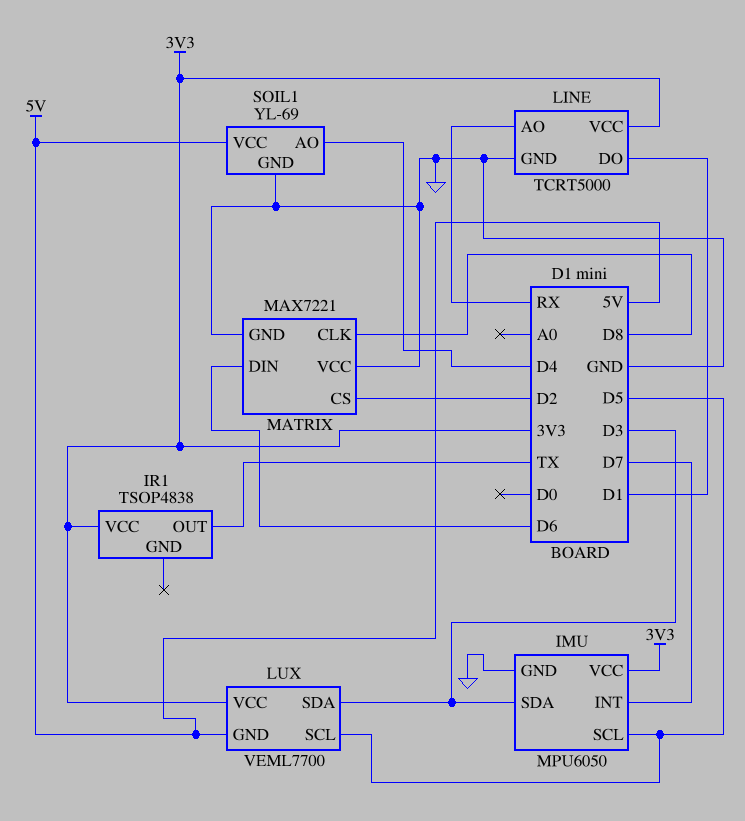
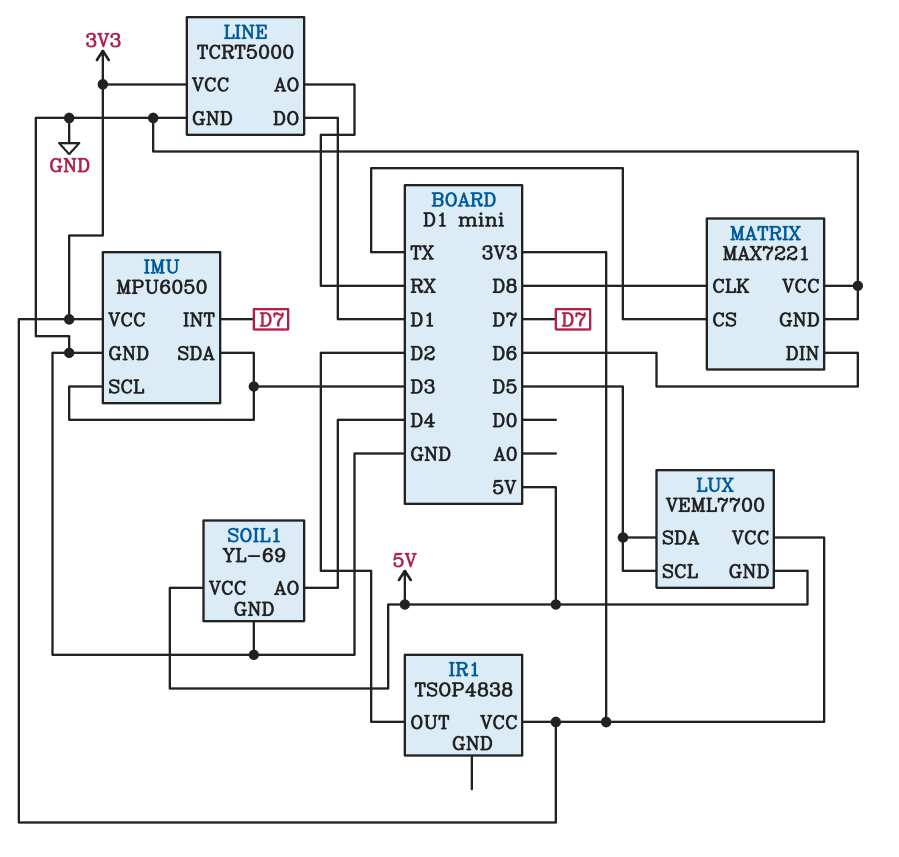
IMU pin SCL: D5 -> D3
IR1 pin OUT: TX -> D2
LUX pin SDA: D3 -> D5
MATRIX pin CS: D2 -> TX

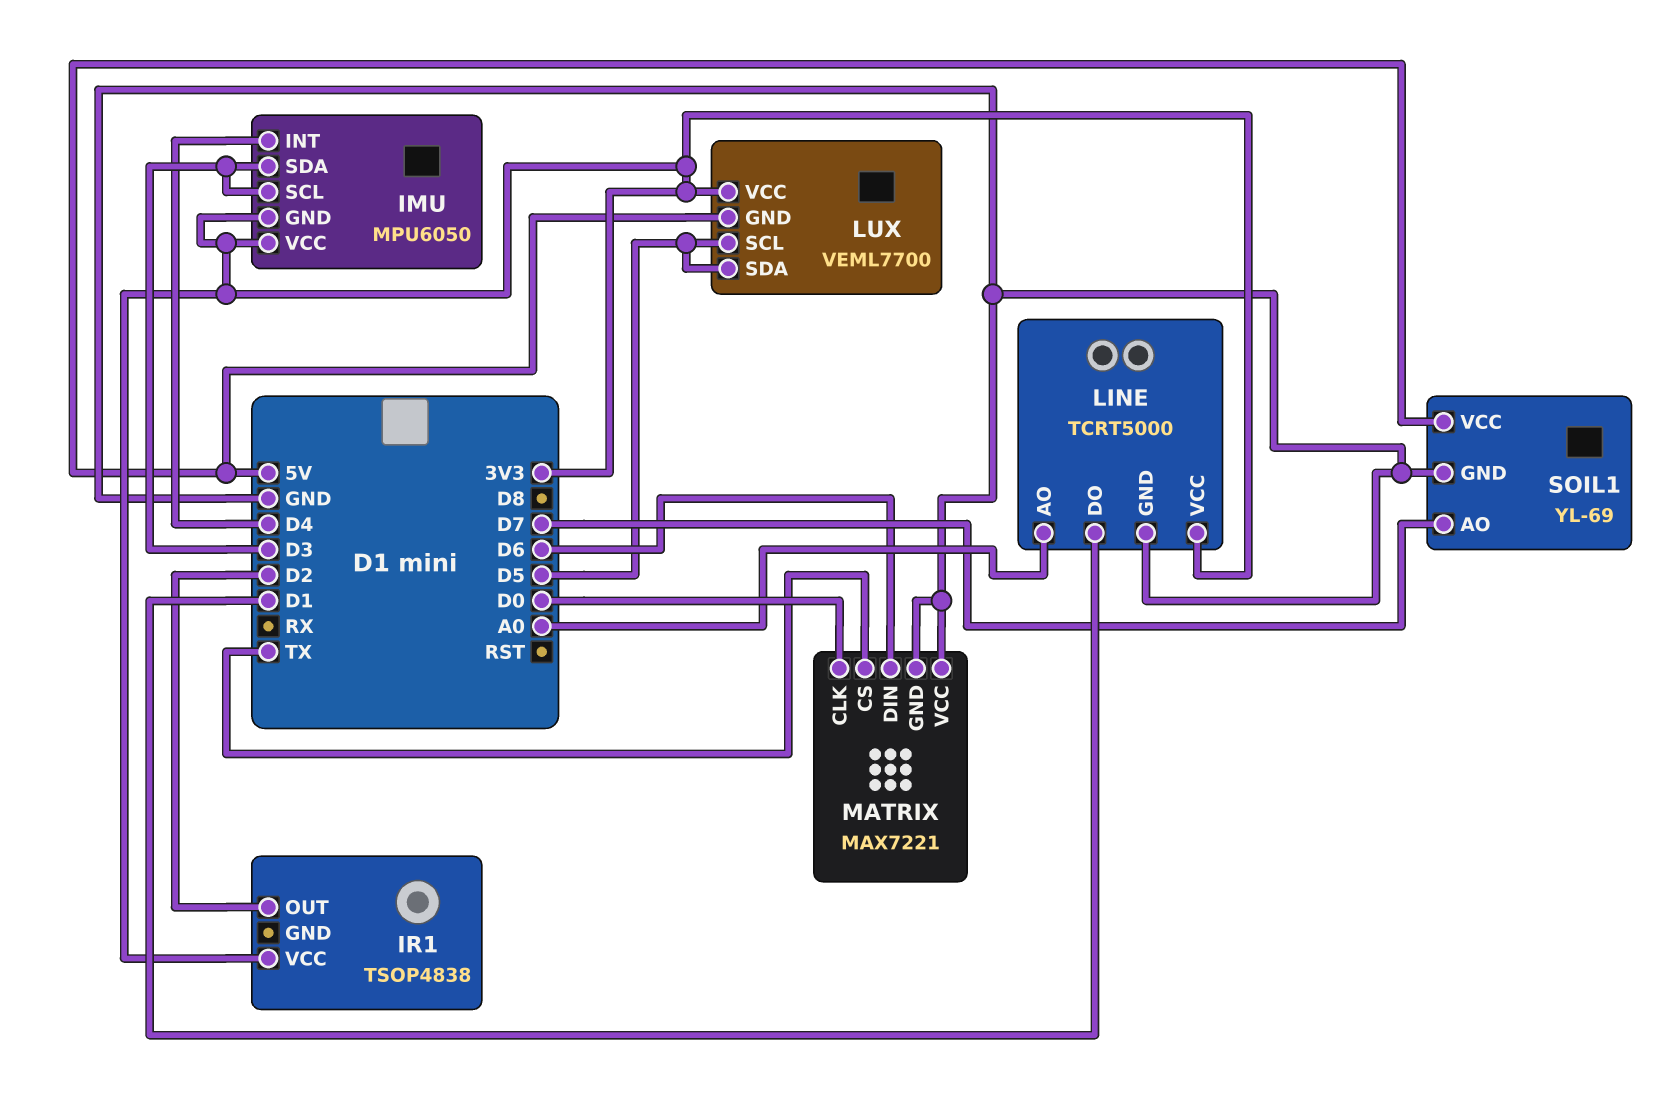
IMU pin GND: GND -> 3V3
IMU pin INT: D7 -> D4
LINE pin AO: RX -> A0
MATRIX pin CLK: D8 -> D0
SOIL1 pin AO: D4 -> D7

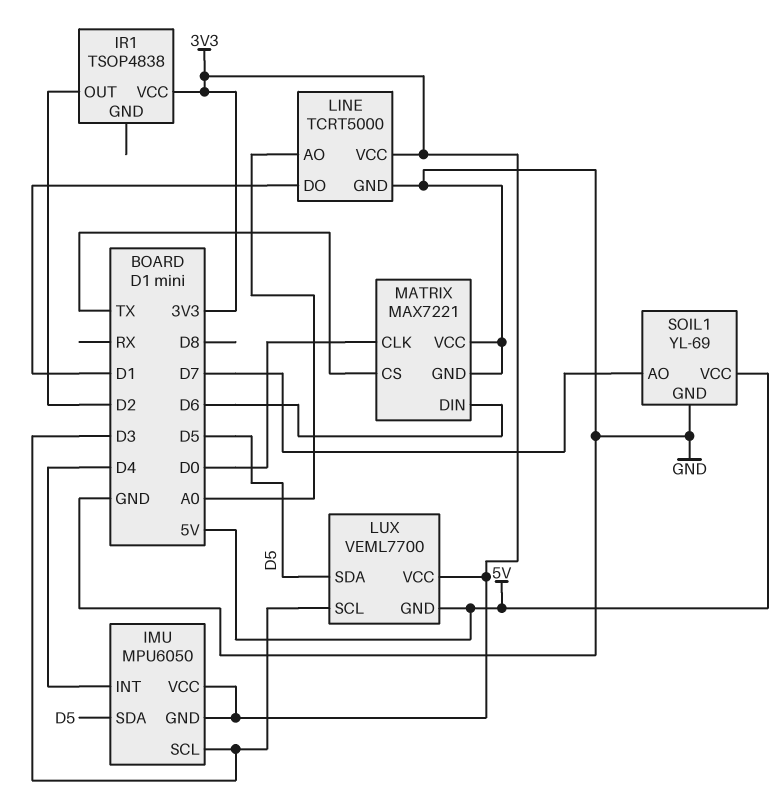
IMU pin SDA: D3 -> D5
LUX pin SCL: D5 -> D3

